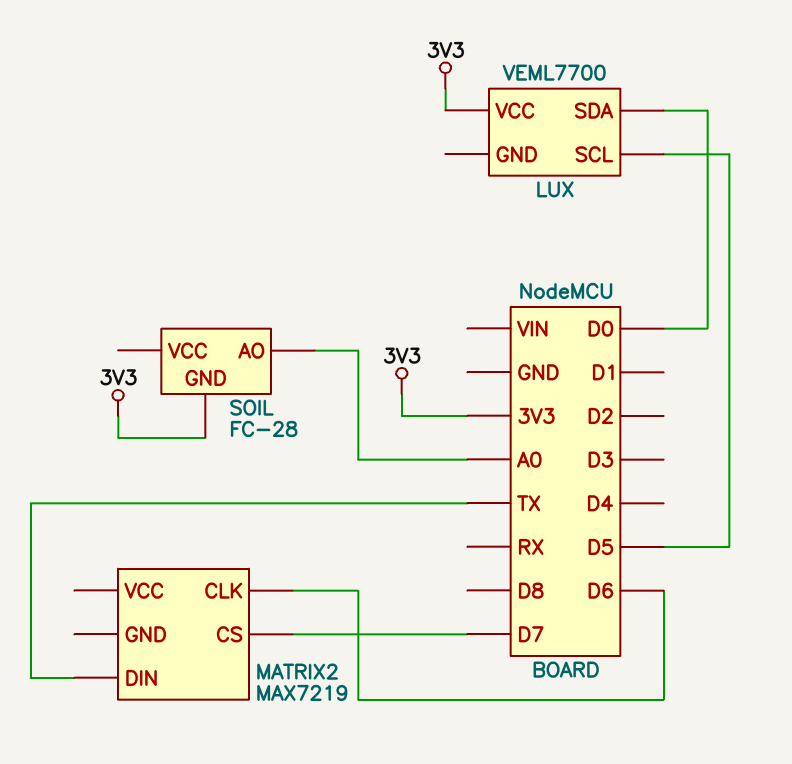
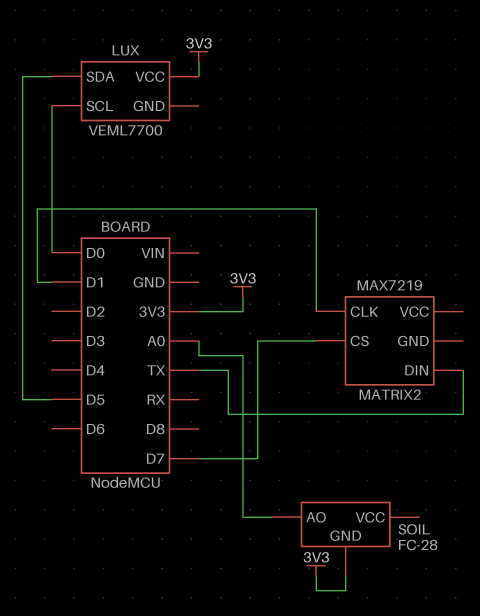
LUX pin SCL: D5 -> D0
LUX pin SDA: D0 -> D5
MATRIX2 pin CLK: D6 -> D1

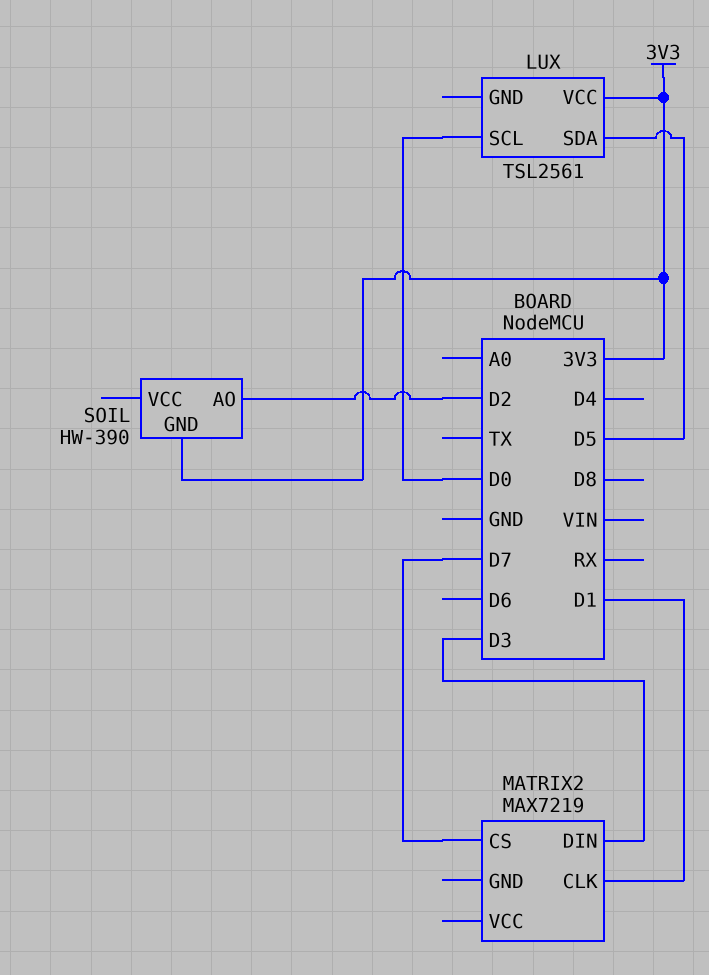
LUX: VEML7700 -> TSL2561
MATRIX2 pin DIN: TX -> D3
SOIL: FC-28 -> HW-390
SOIL pin AO: A0 -> D2

